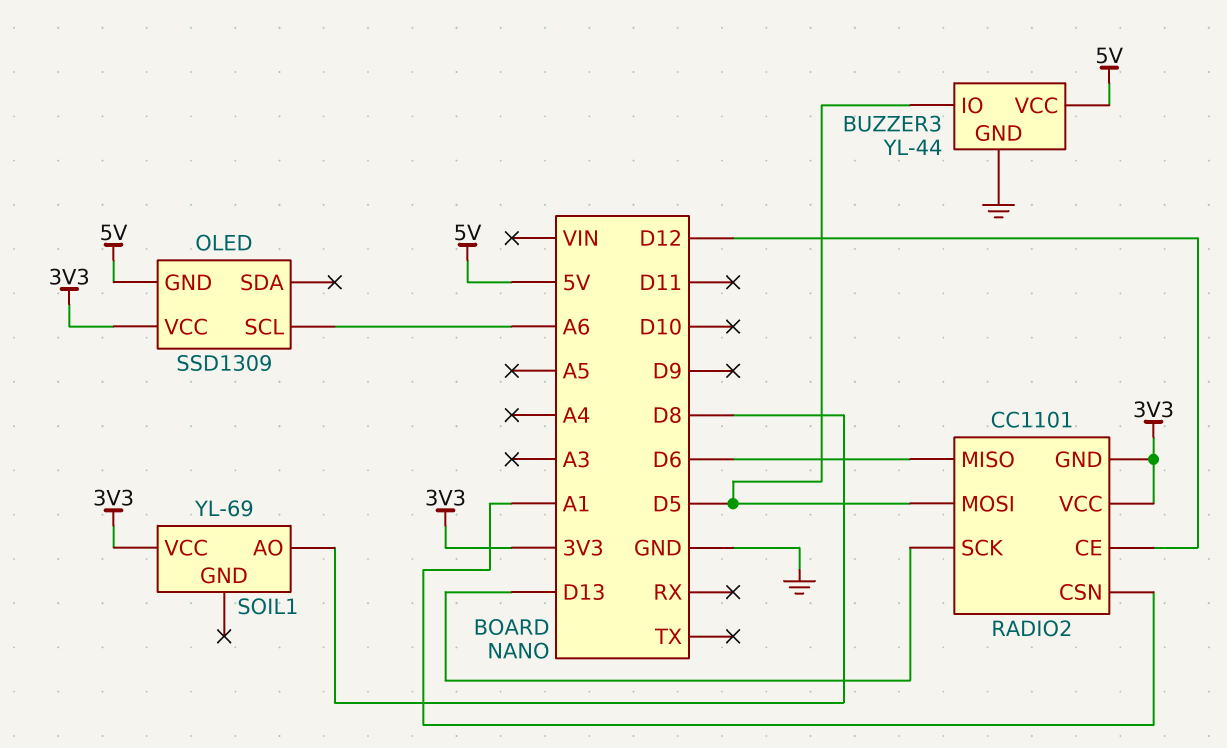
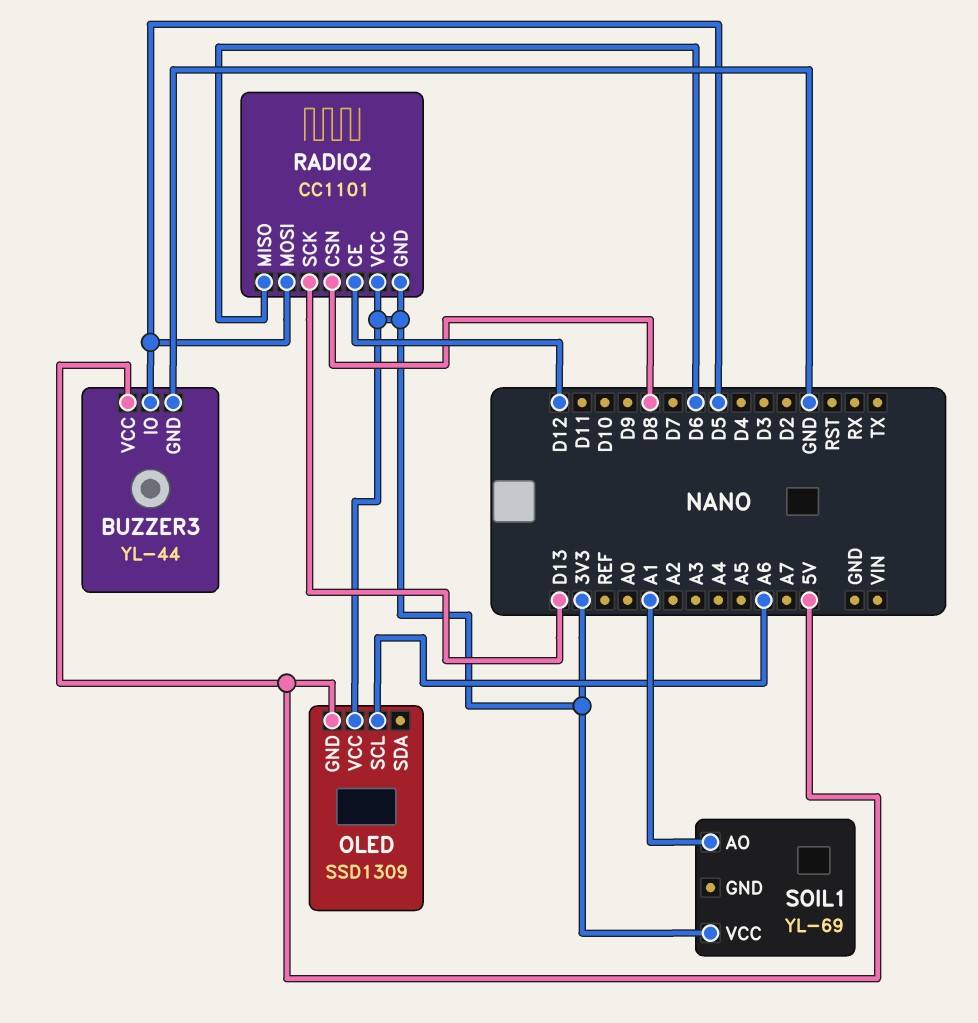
RADIO2 pin CSN: A1 -> D8
SOIL1 pin AO: D8 -> A1

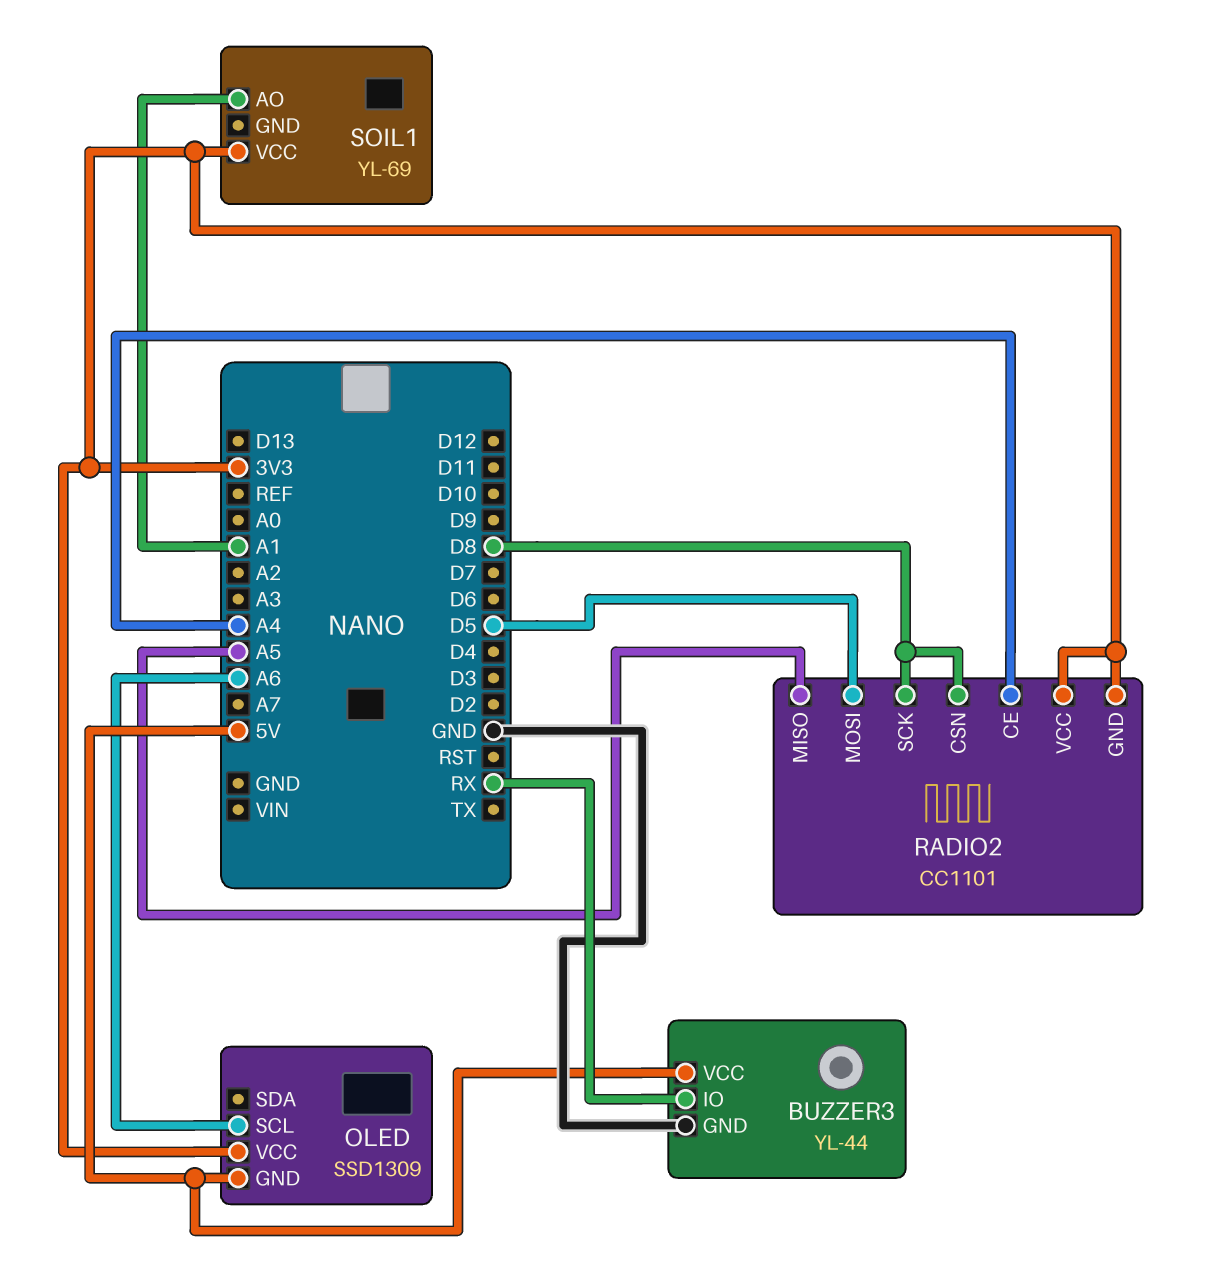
BUZZER3 pin IO: D5 -> RX
RADIO2 pin CE: D12 -> A4
RADIO2 pin MISO: D6 -> A5
RADIO2 pin SCK: D13 -> D8

